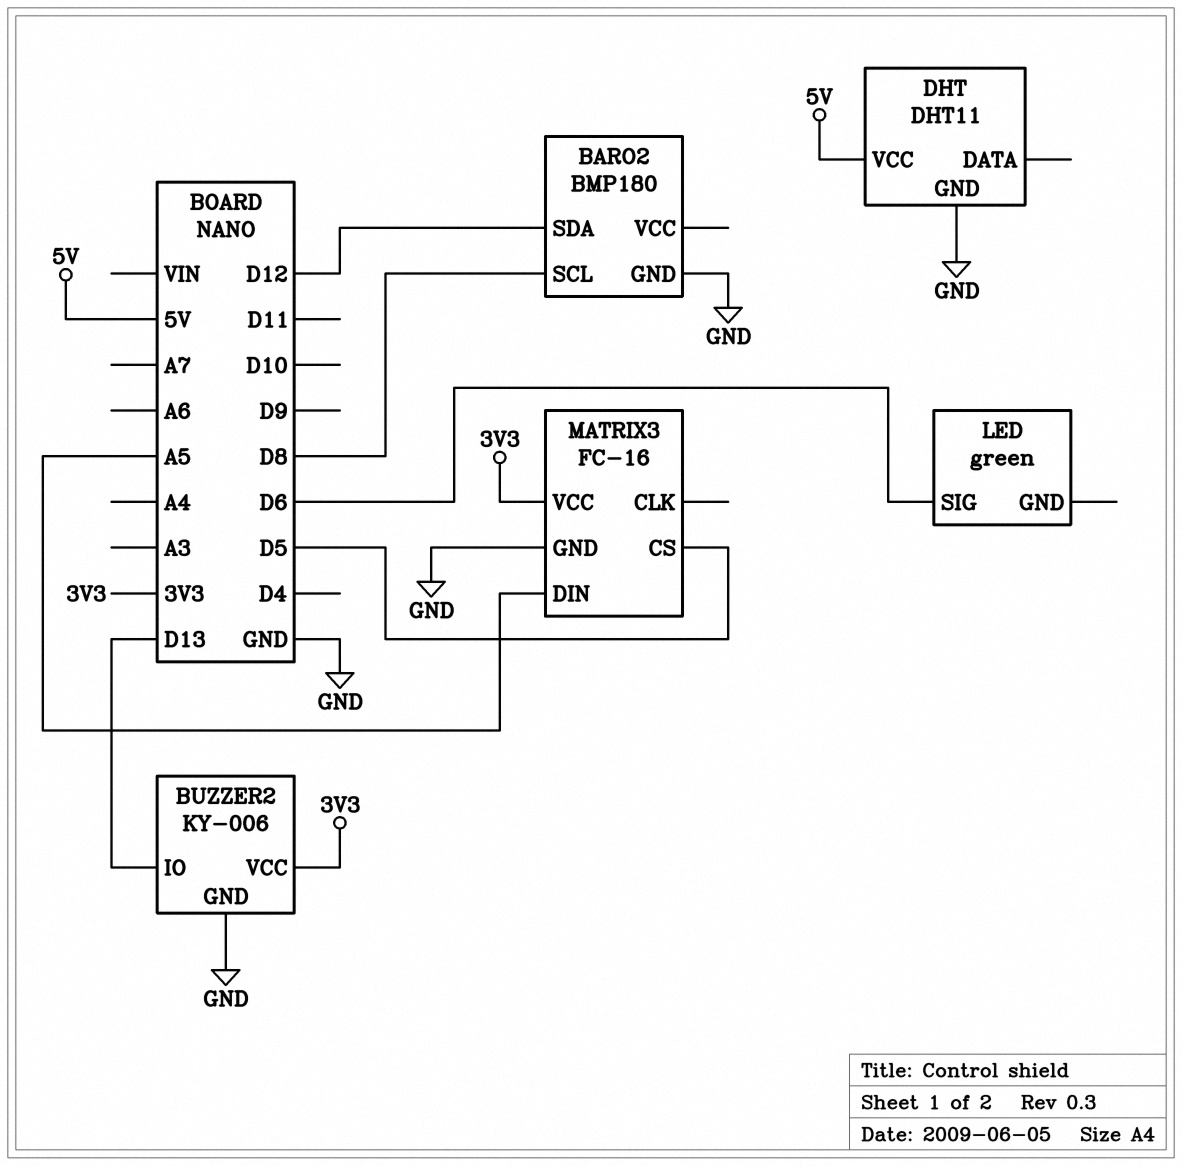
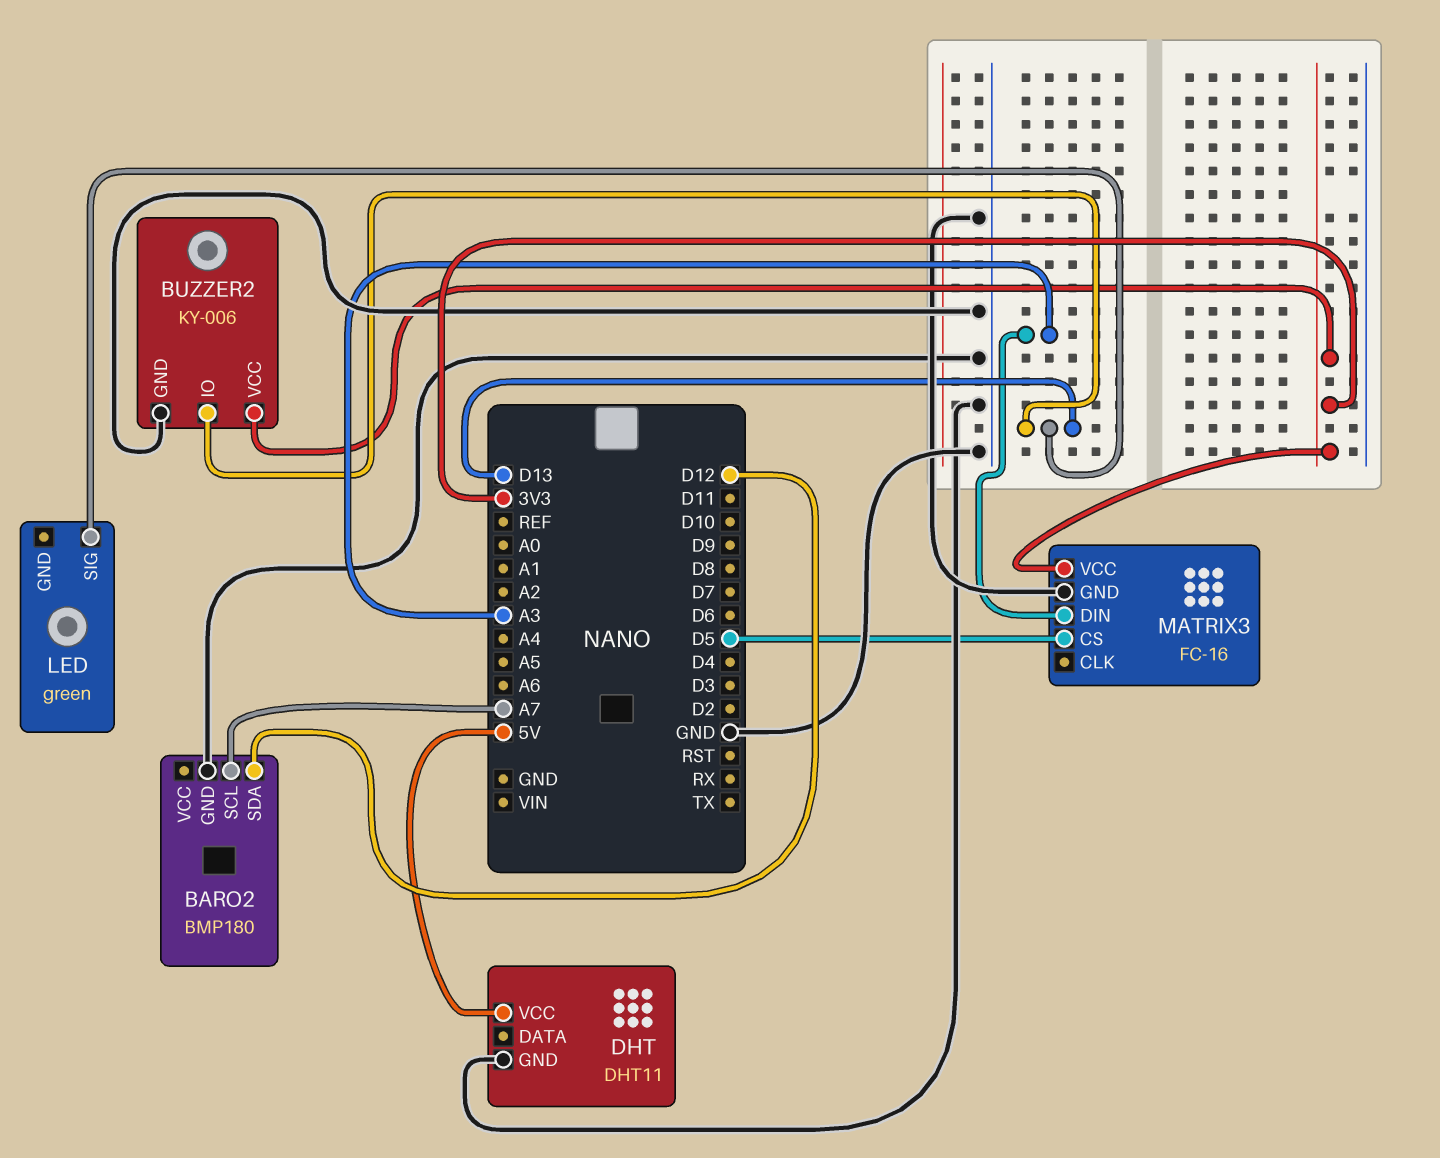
BARO2 pin SCL: D8 -> A7
LED pin SIG: D6 -> D13
MATRIX3 pin DIN: A5 -> A3

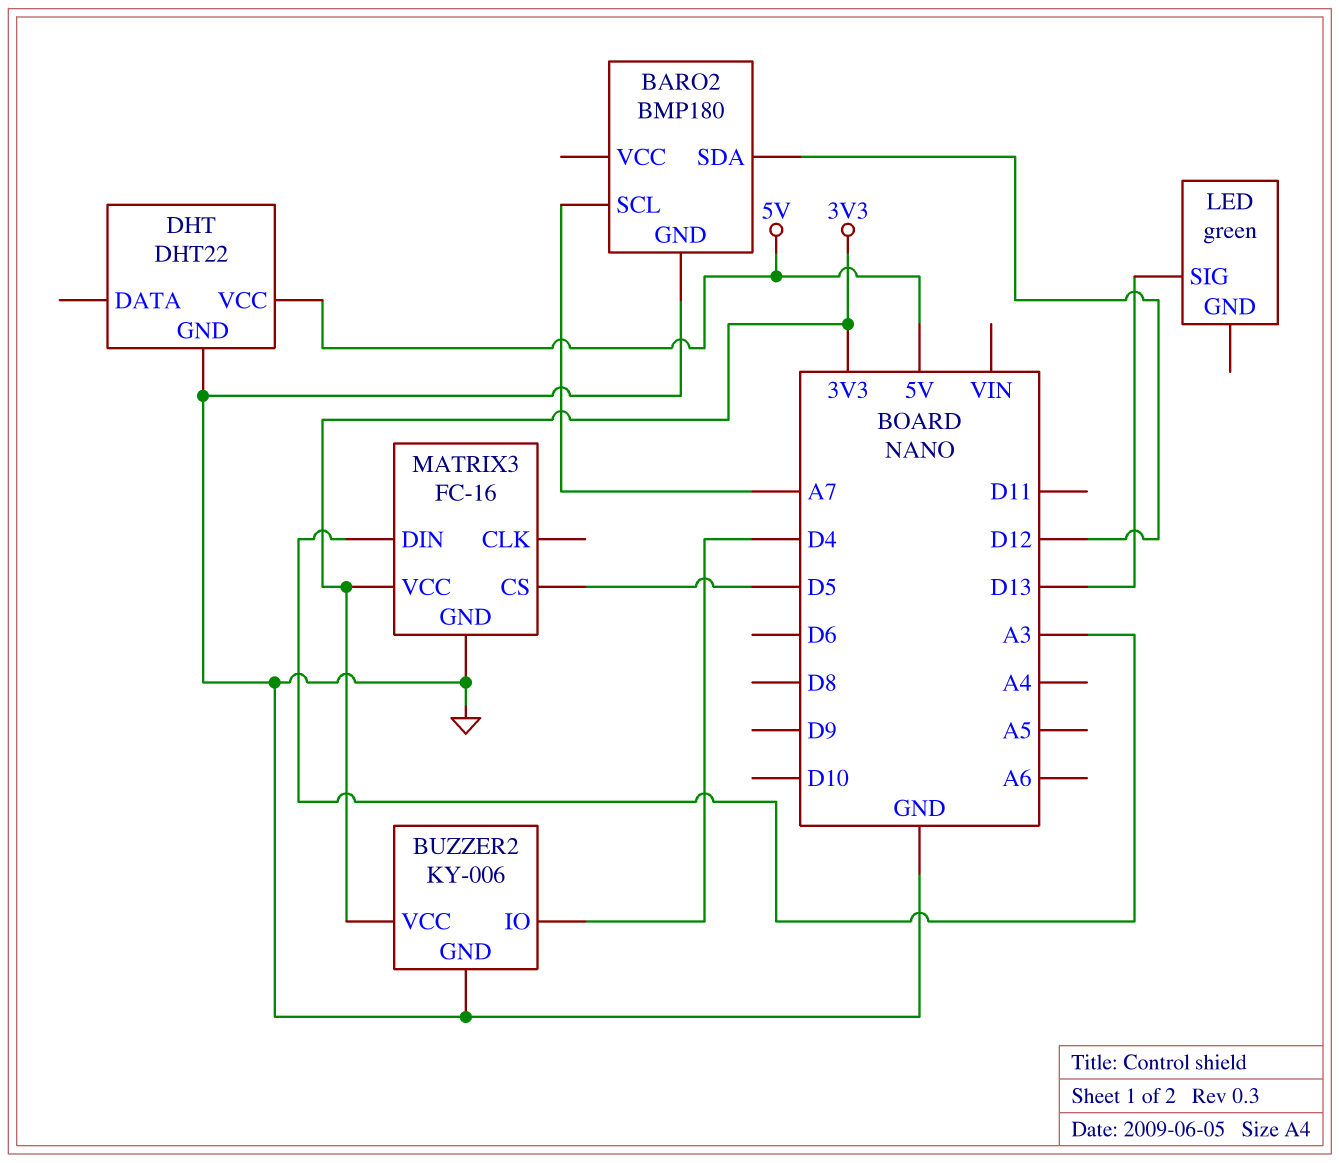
BUZZER2 pin IO: D13 -> D4
DHT: DHT11 -> DHT22

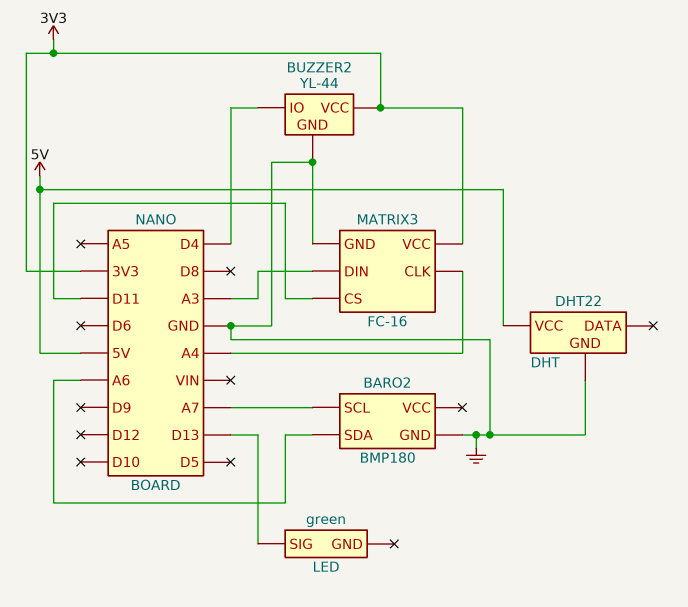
BARO2 pin SDA: D12 -> A6
BUZZER2: KY-006 -> YL-44
MATRIX3 pin CLK: none -> A4
MATRIX3 pin CS: D5 -> D11

